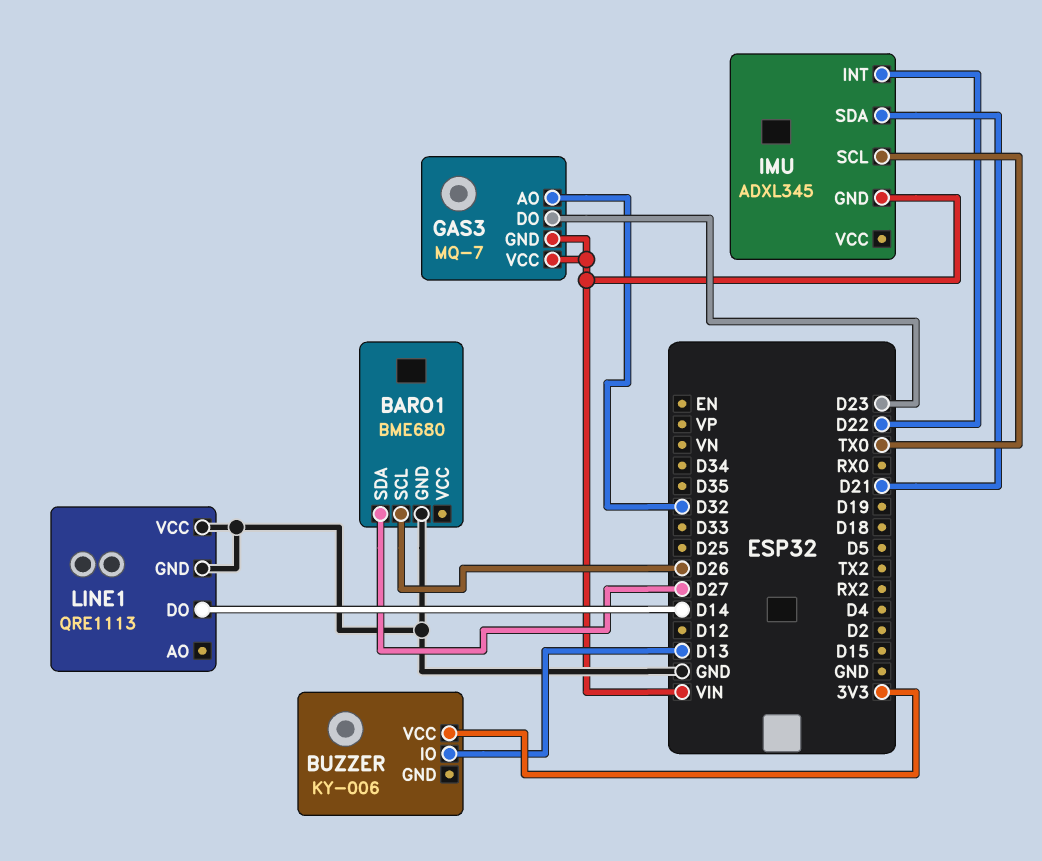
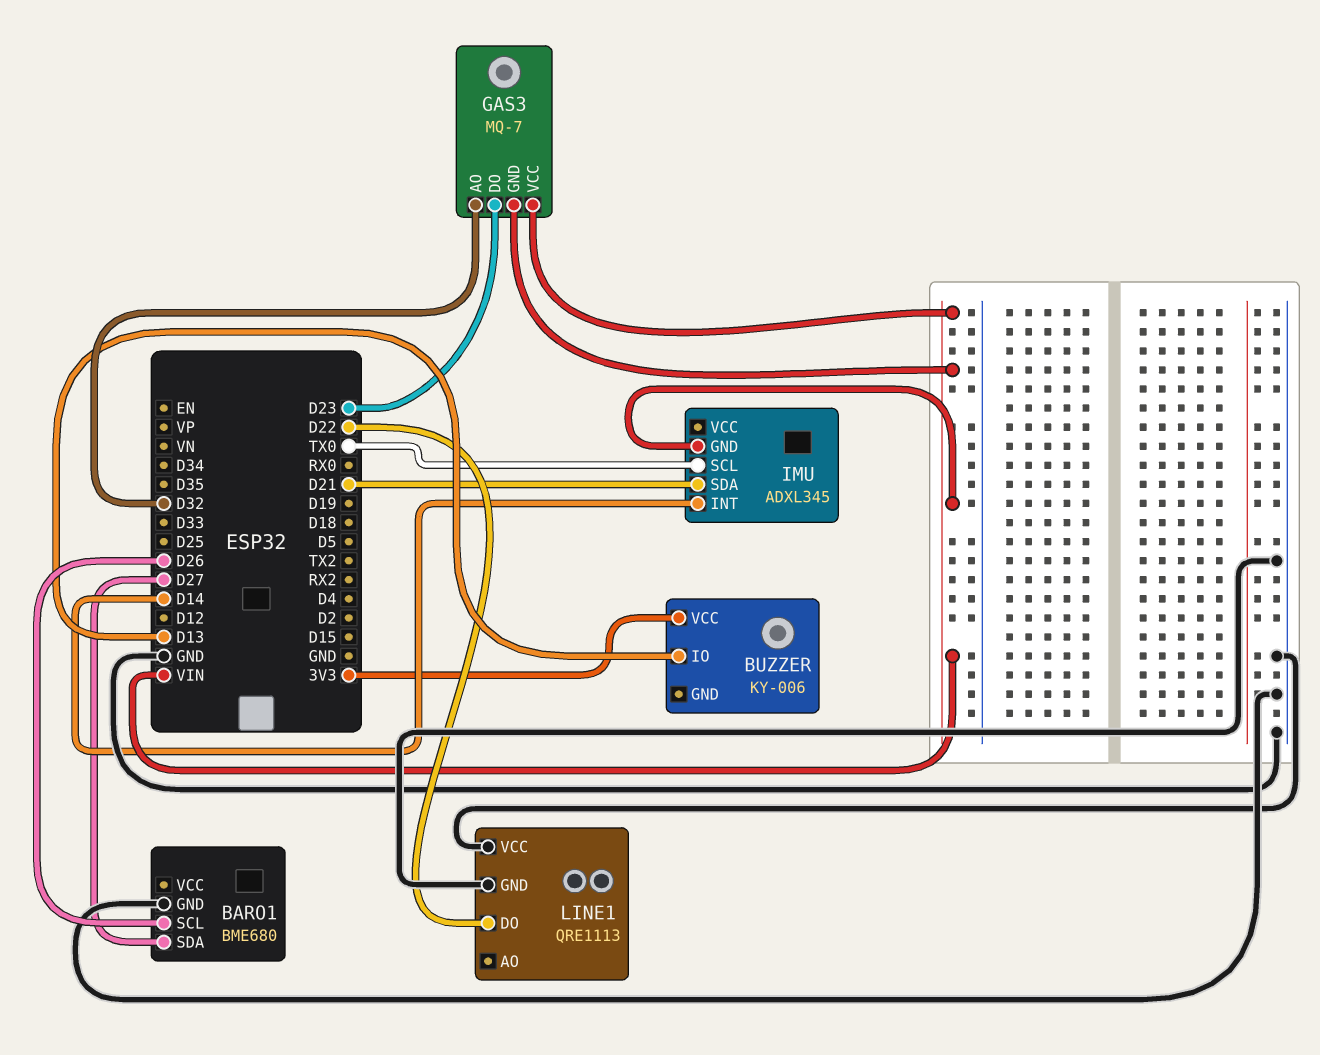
IMU pin INT: D22 -> D14
LINE1 pin DO: D14 -> D22

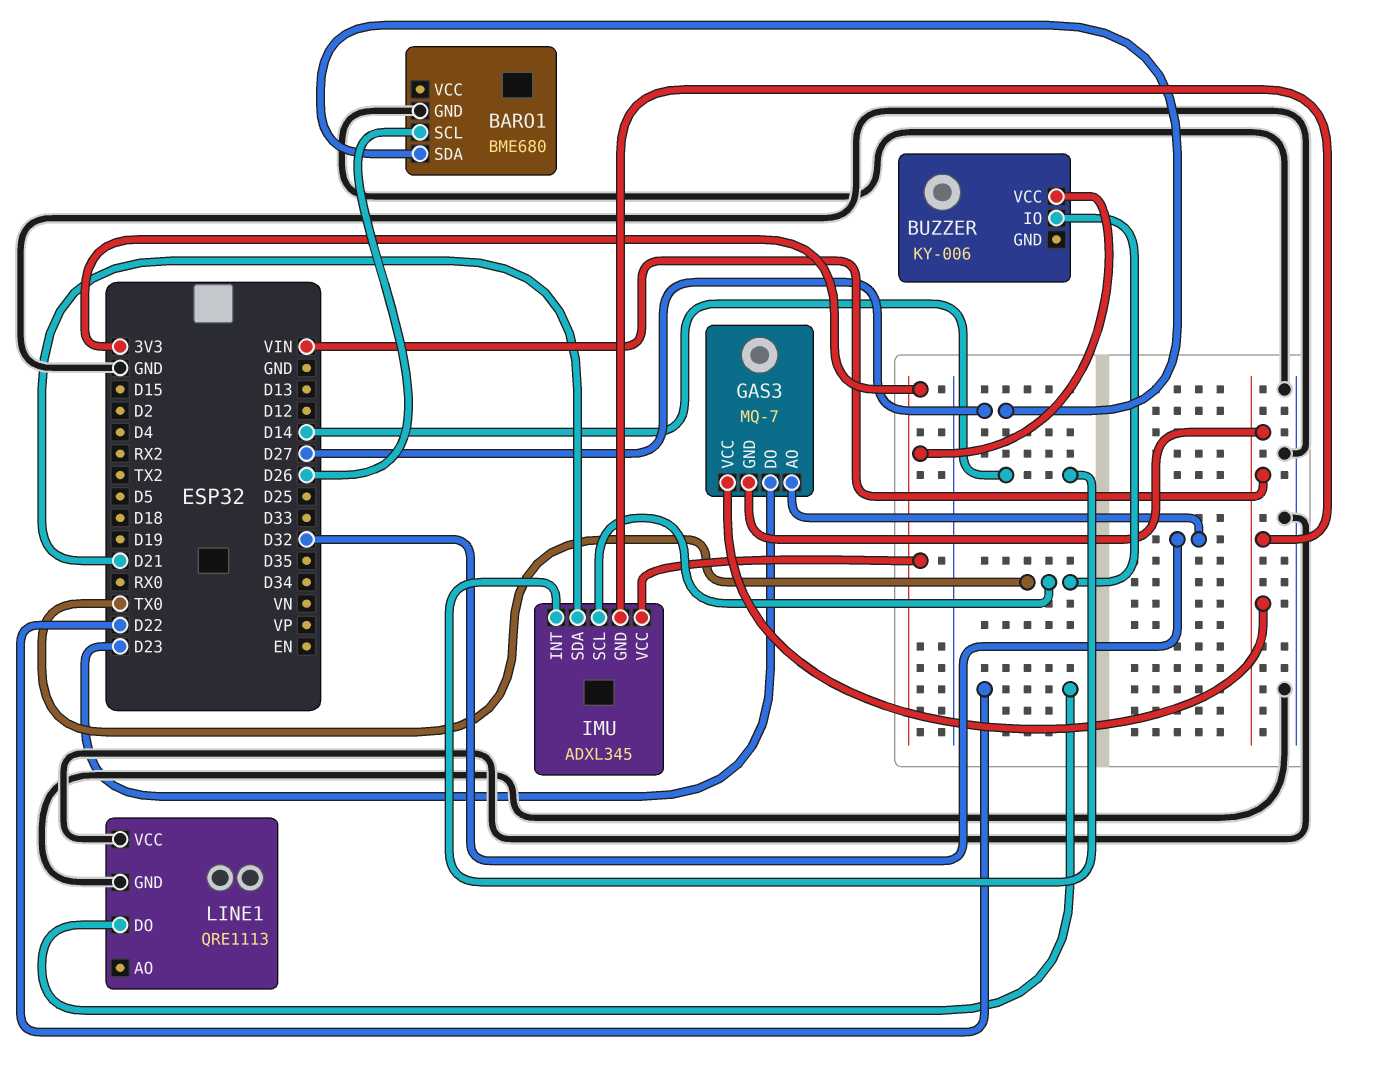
BUZZER pin IO: D13 -> TX0
IMU pin VCC: none -> 3V3

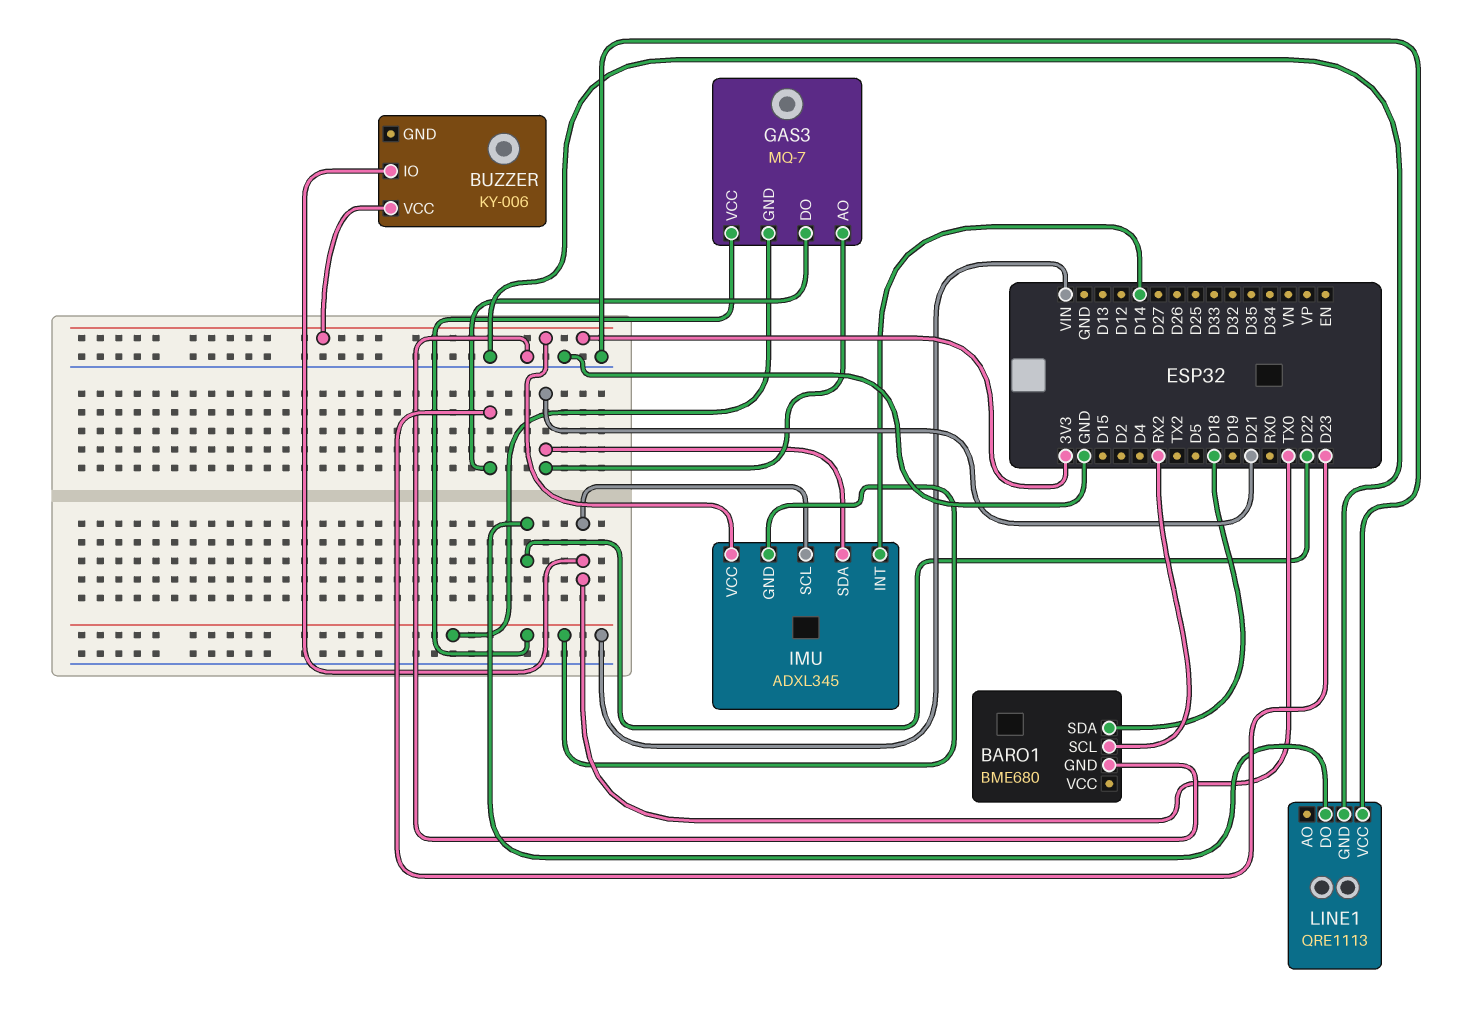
BARO1 pin SCL: D26 -> RX2
BARO1 pin SDA: D27 -> D18
GAS3 pin AO: D32 -> D21

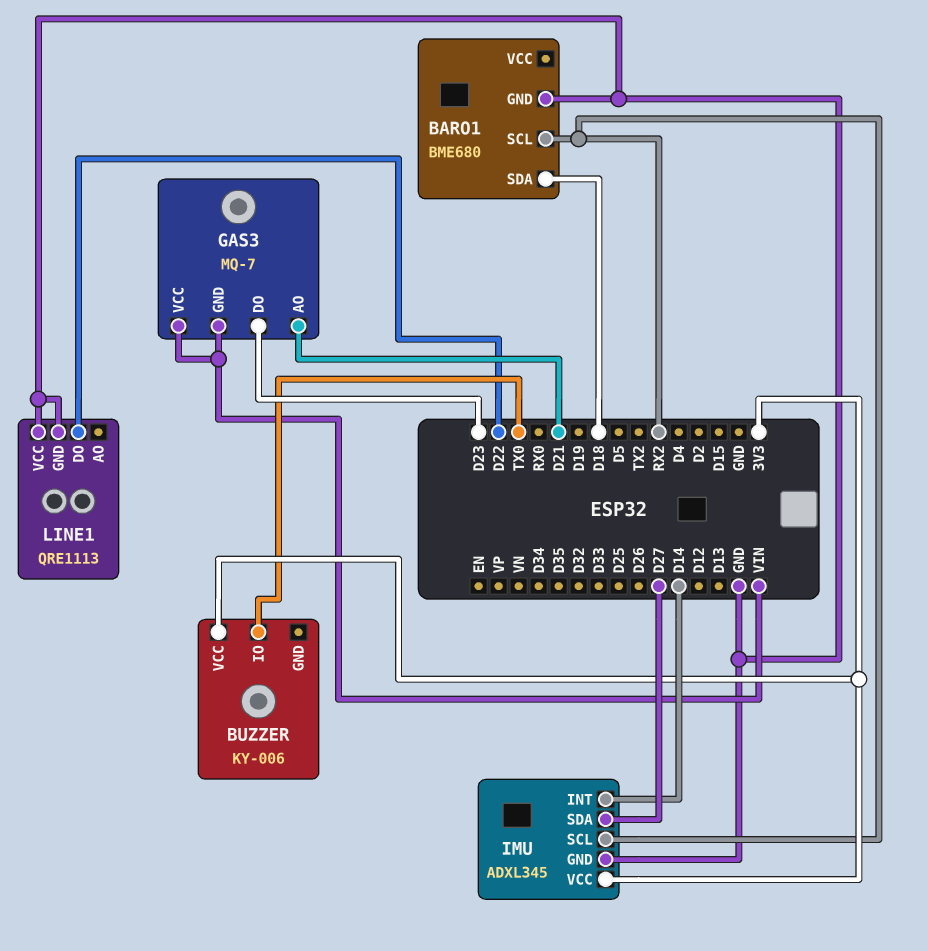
IMU pin GND: VIN -> GND
IMU pin SCL: TX0 -> RX2
IMU pin SDA: D21 -> D27

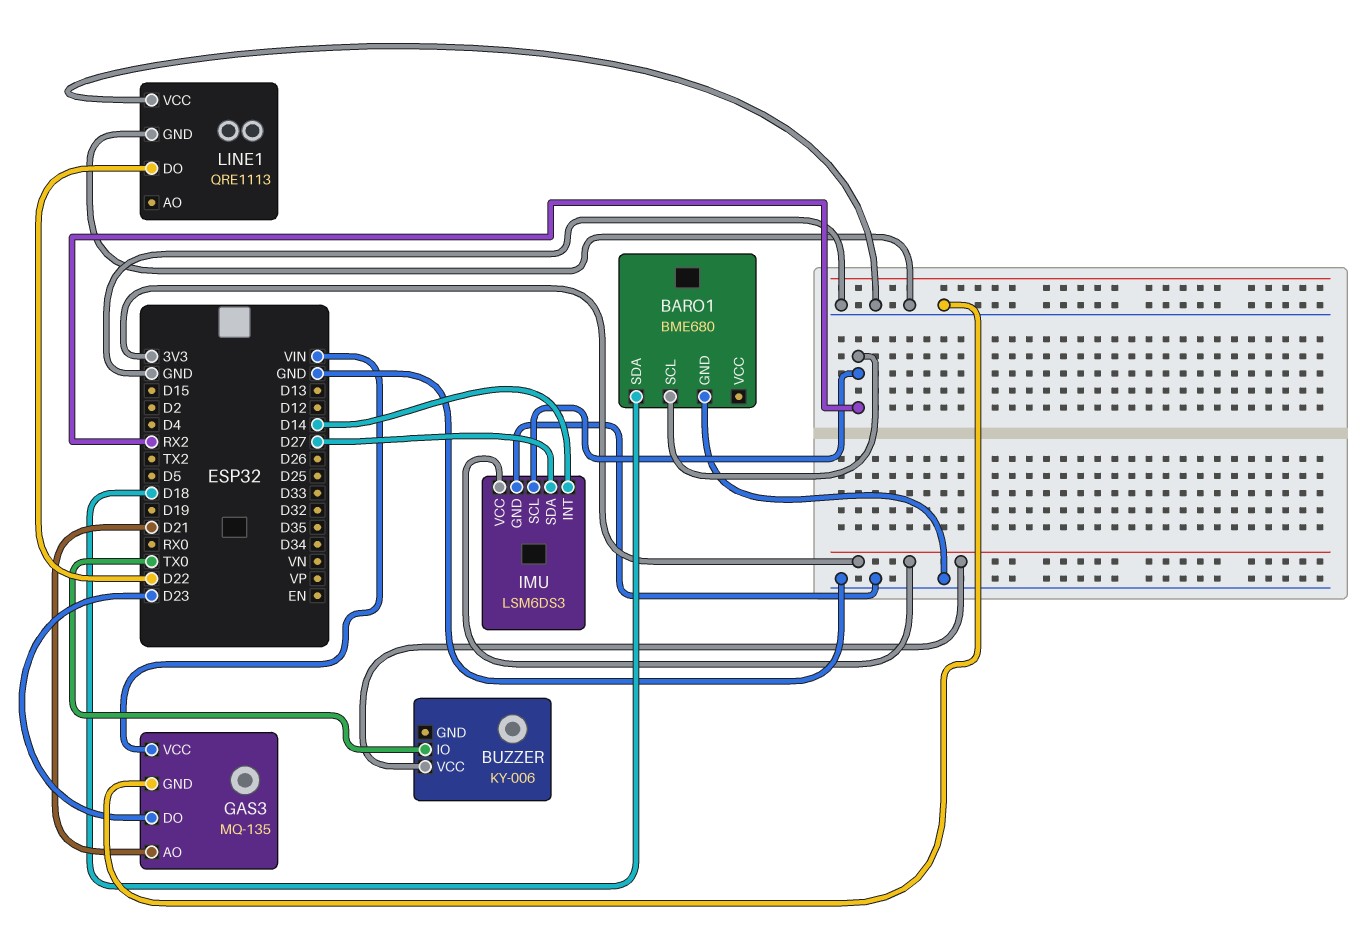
GAS3: MQ-7 -> MQ-135
GAS3 pin GND: VIN -> GND
IMU: ADXL345 -> LSM6DS3

